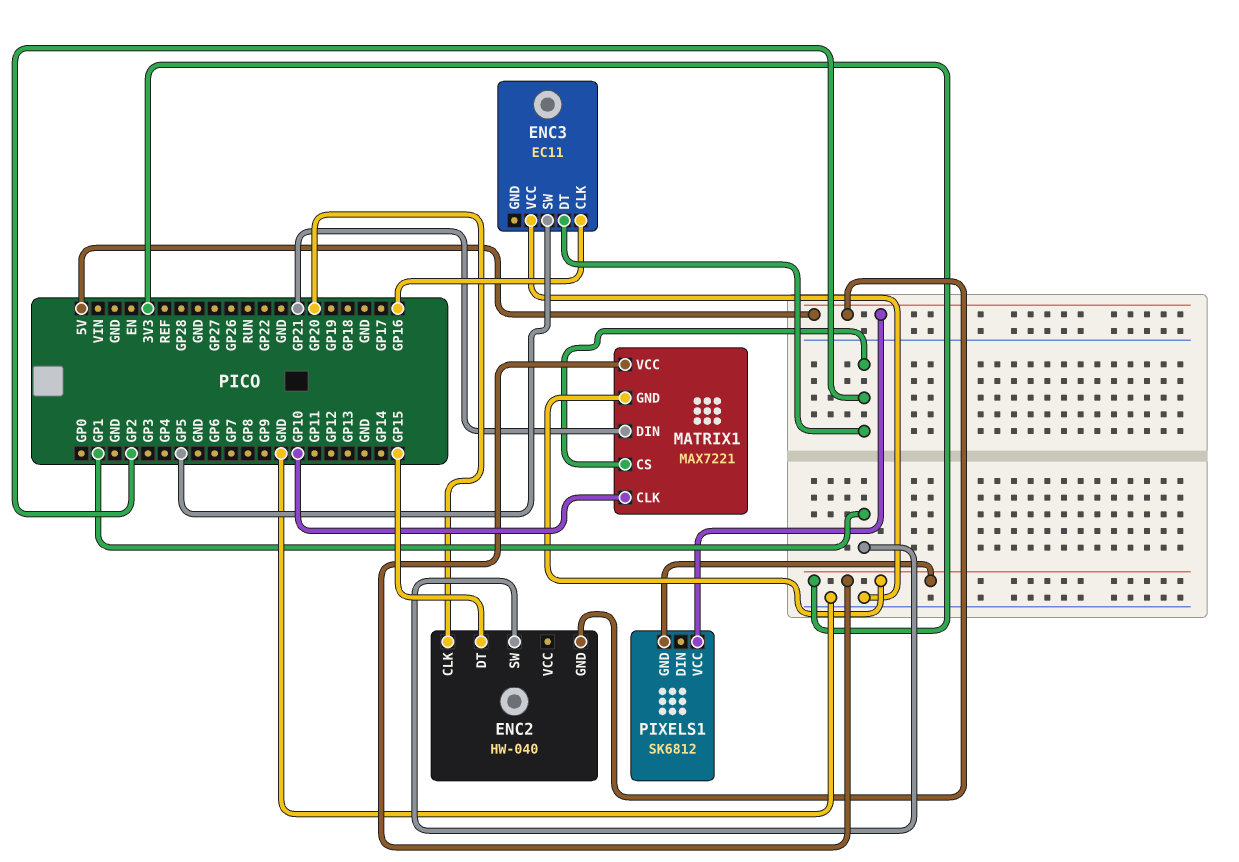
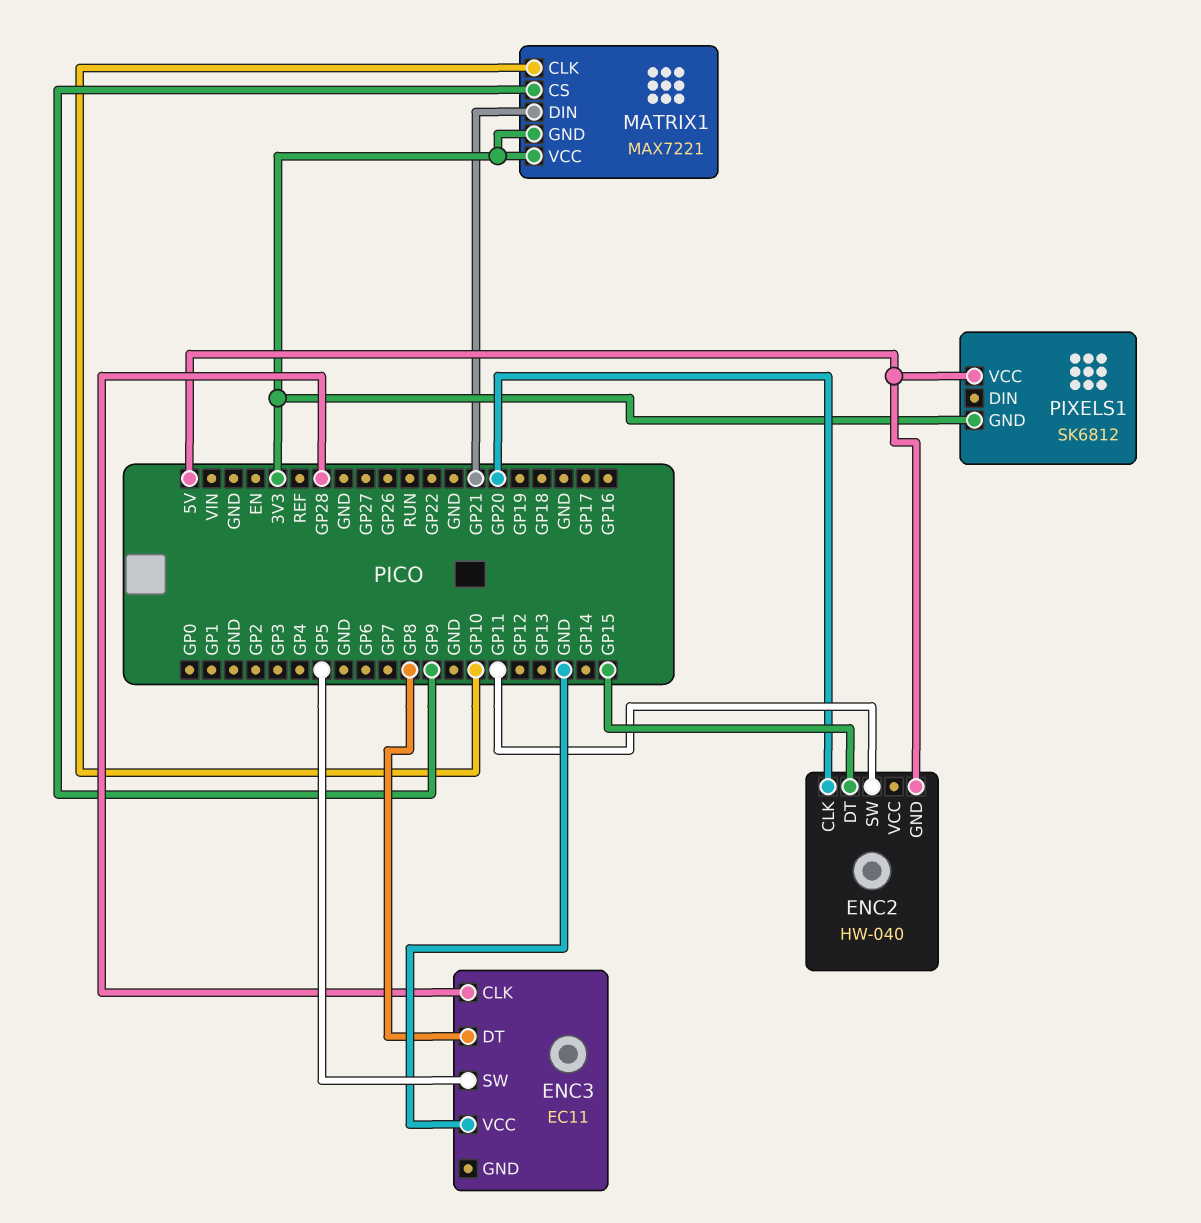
ENC2 pin SW: GP1 -> GP11
ENC3 pin CLK: GP16 -> GP28
ENC3 pin DT: GP2 -> GP8
MATRIX1 pin CS: GP2 -> GP9

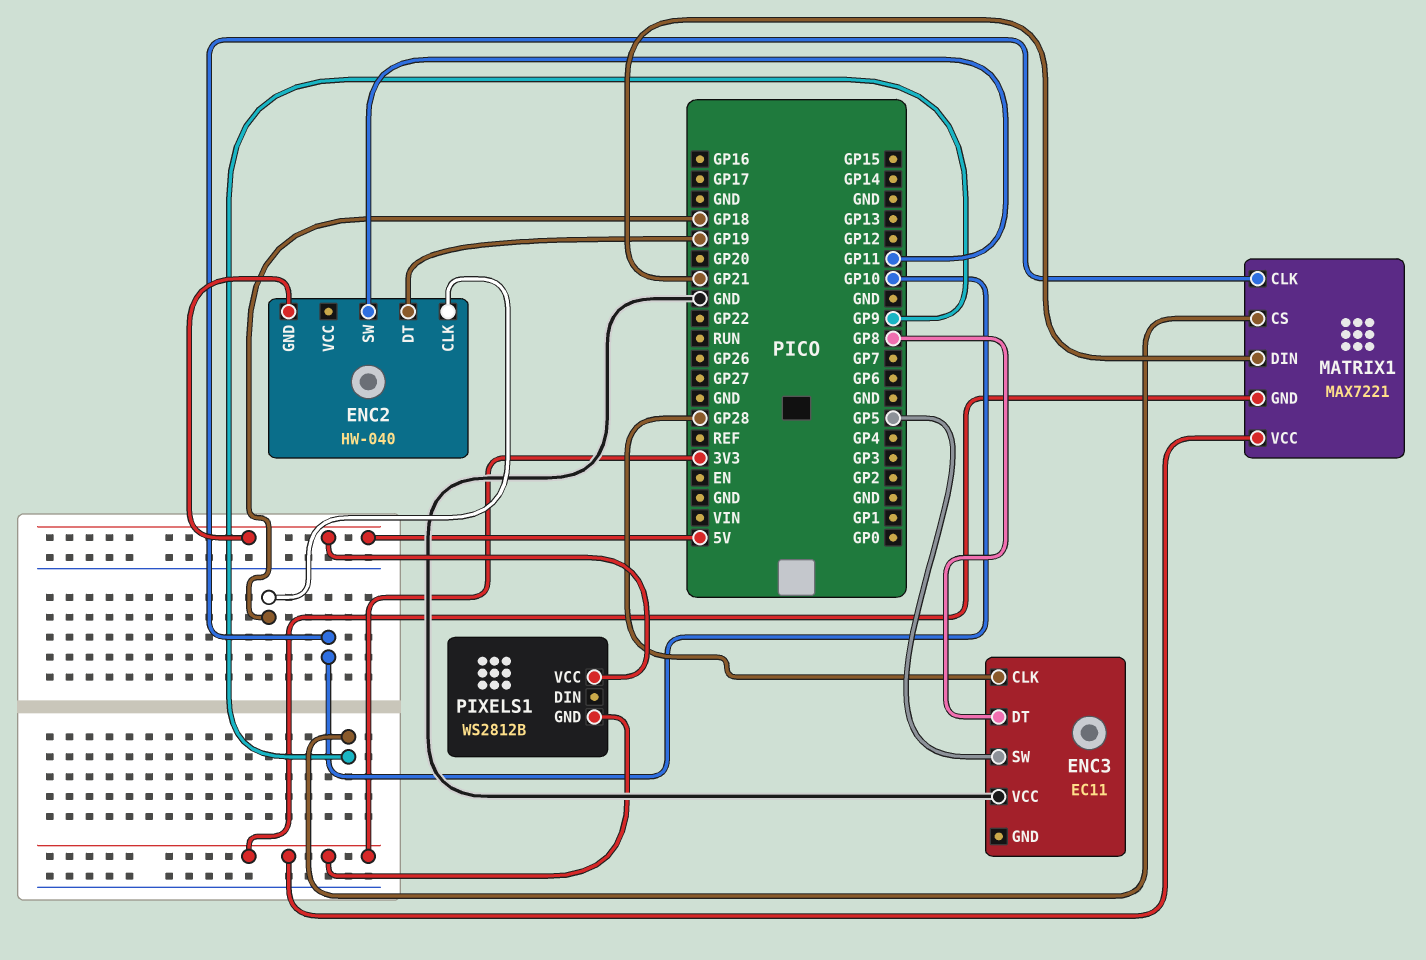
ENC2 pin CLK: GP20 -> GP18
ENC2 pin DT: GP15 -> GP19
PIXELS1: SK6812 -> WS2812B

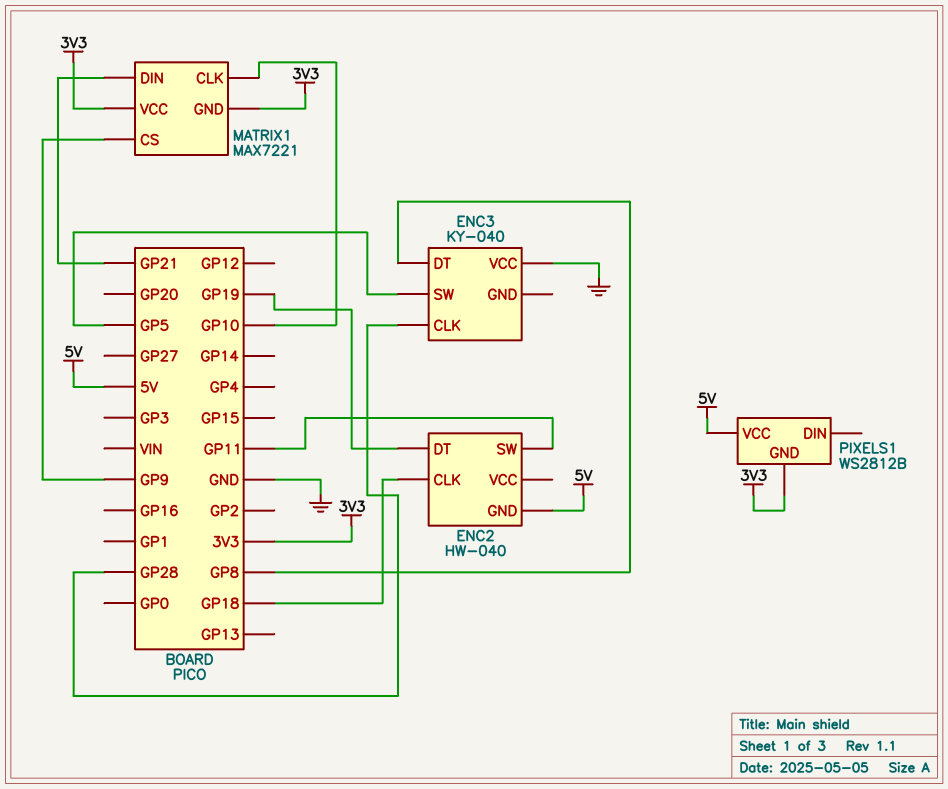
ENC3: EC11 -> KY-040

